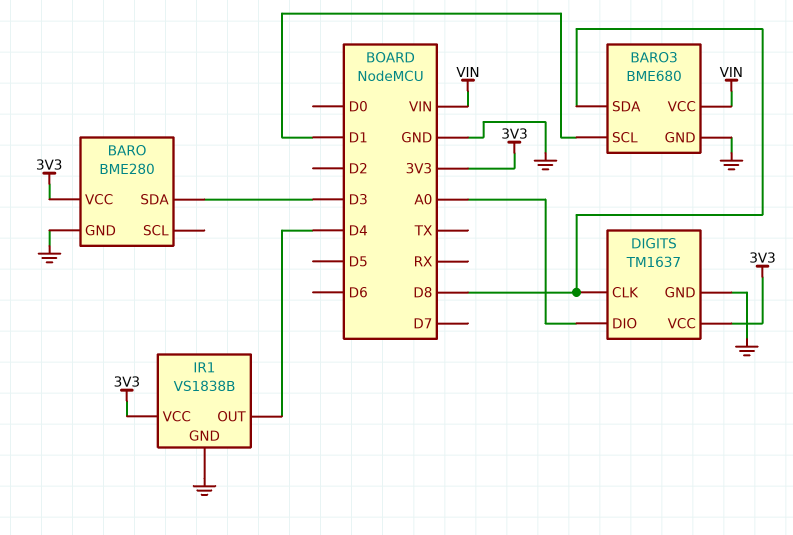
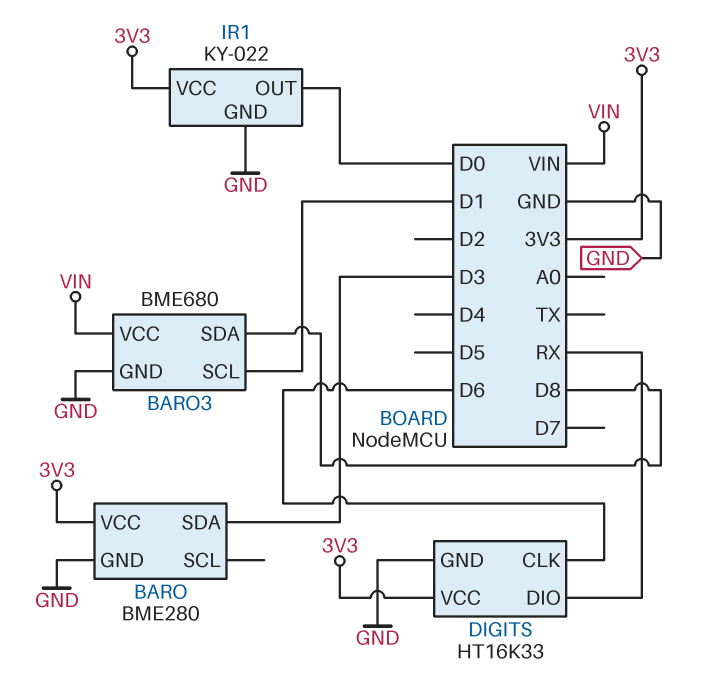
DIGITS: TM1637 -> HT16K33
DIGITS pin CLK: D8 -> D6
DIGITS pin DIO: A0 -> RX
IR1: VS1838B -> KY-022
IR1 pin OUT: D4 -> D0

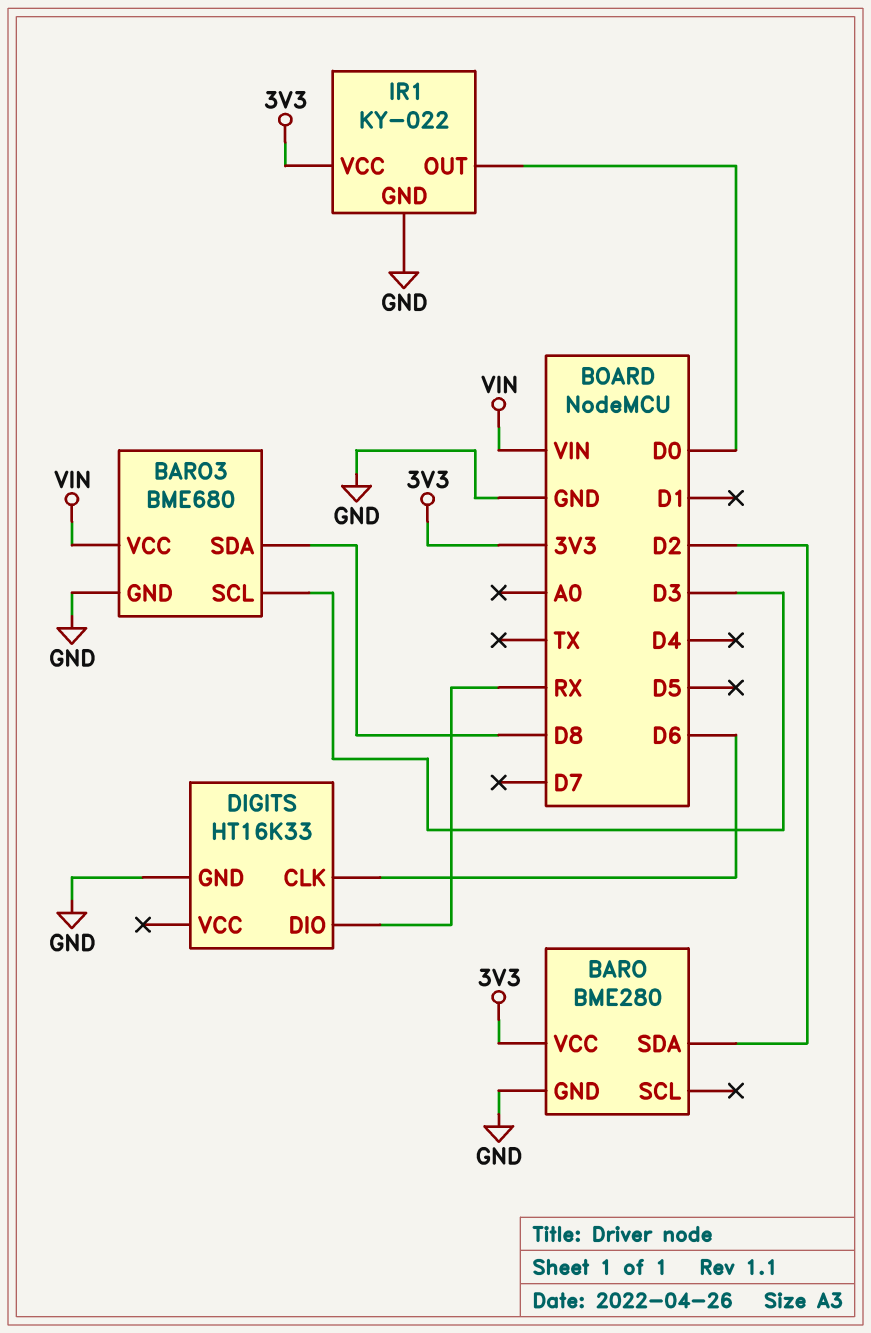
BARO pin SDA: D3 -> D2
BARO3 pin SCL: D1 -> D3
DIGITS pin VCC: 3V3 -> none

